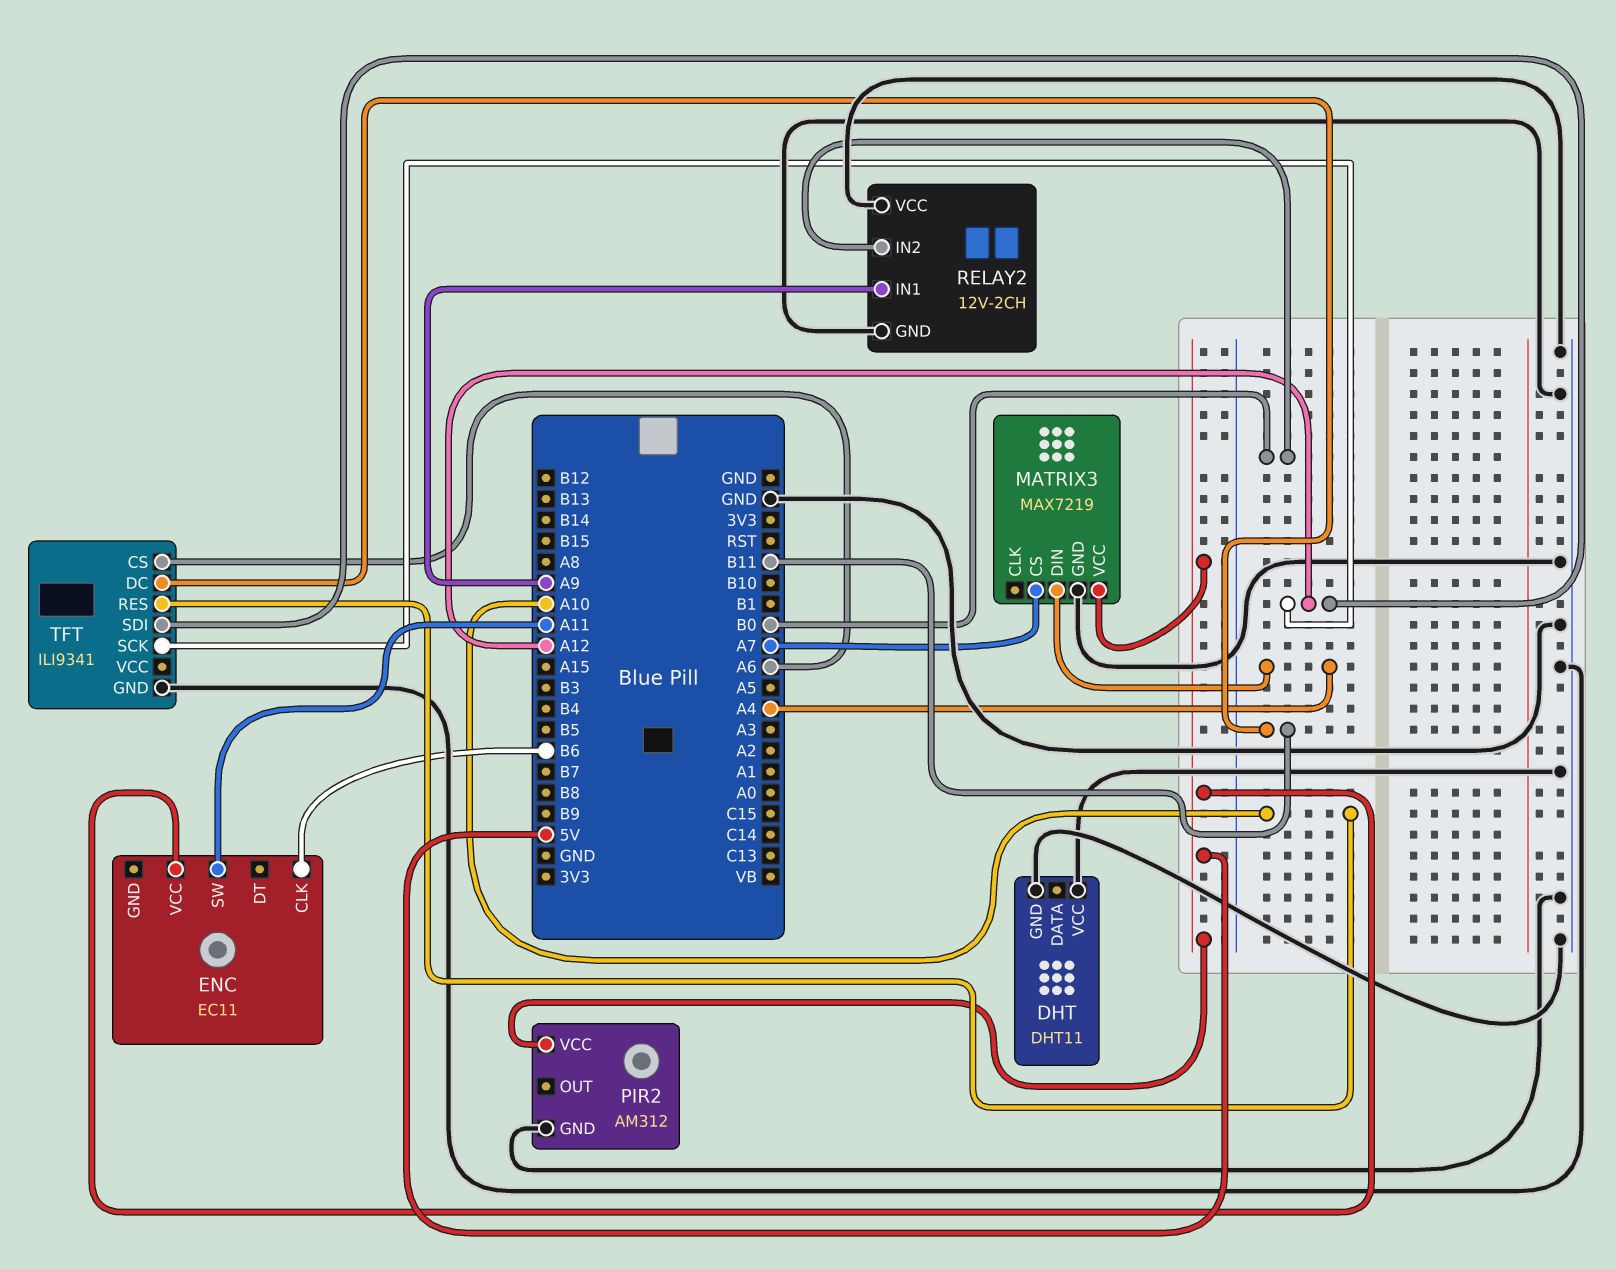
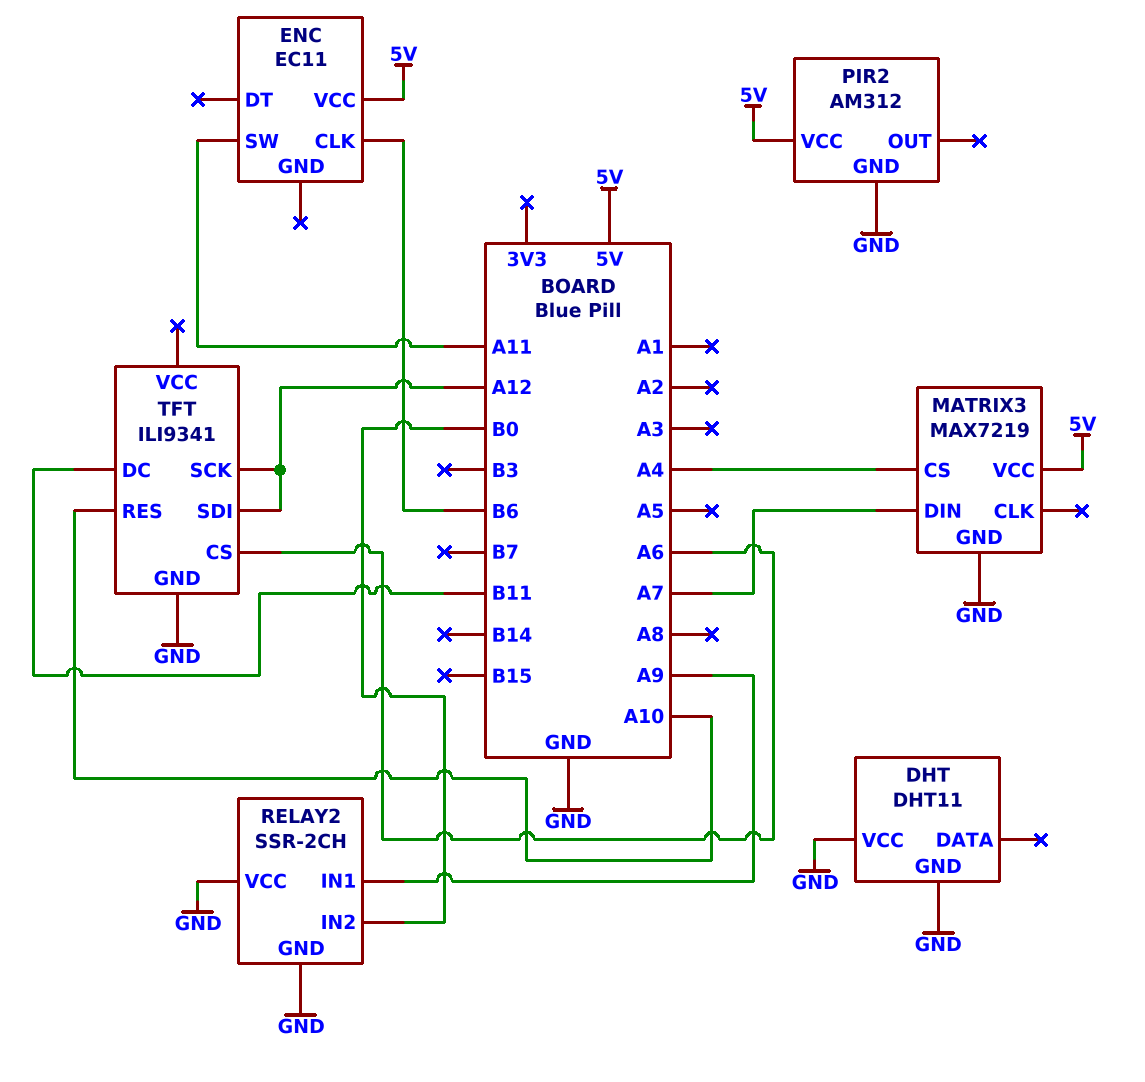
MATRIX3 pin CS: A7 -> A4
MATRIX3 pin DIN: A4 -> A7
RELAY2: 12V-2CH -> SSR-2CH

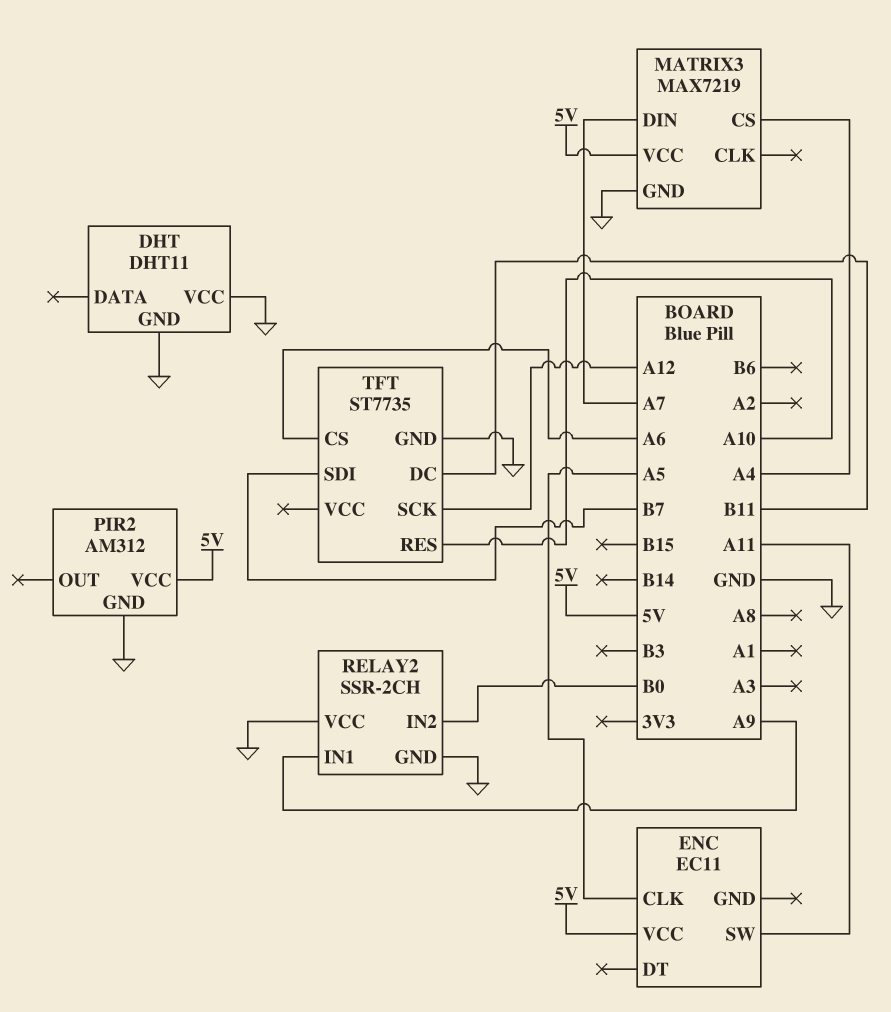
ENC pin CLK: B6 -> A5
TFT: ILI9341 -> ST7735
TFT pin SDI: A12 -> B7

